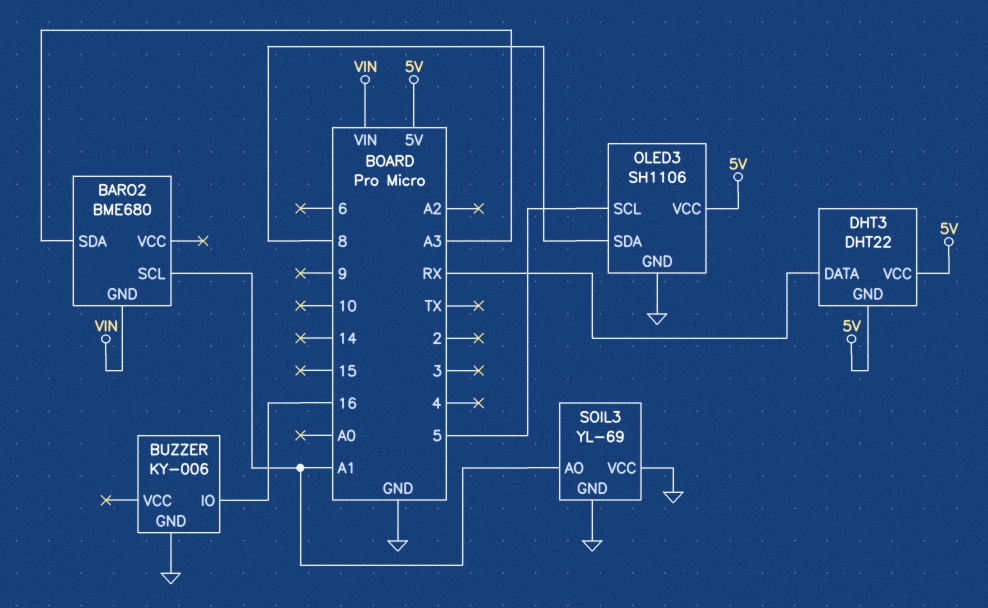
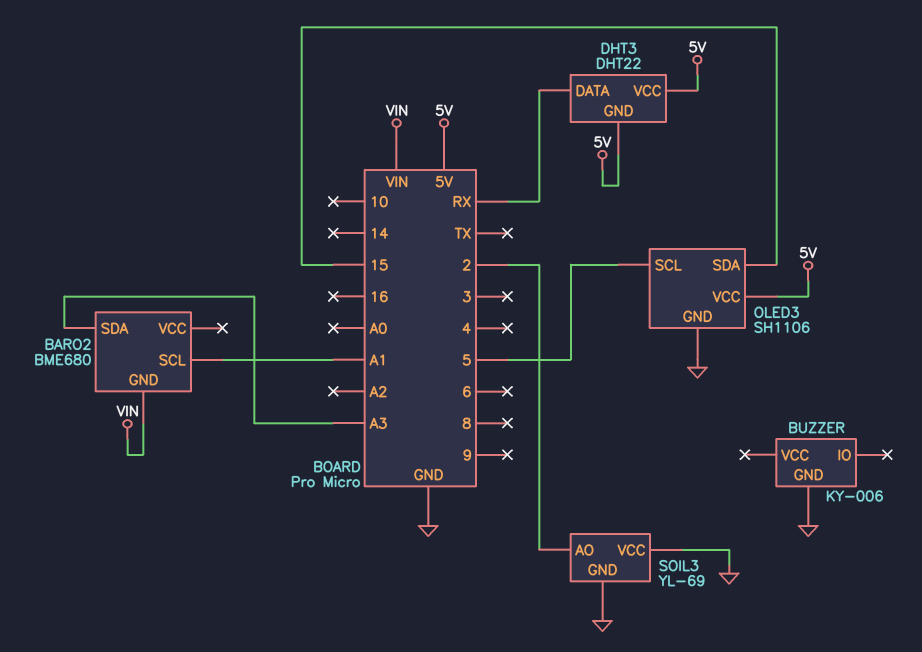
BUZZER pin IO: 16 -> none
OLED3 pin SDA: 8 -> 15
SOIL3 pin AO: A1 -> 2

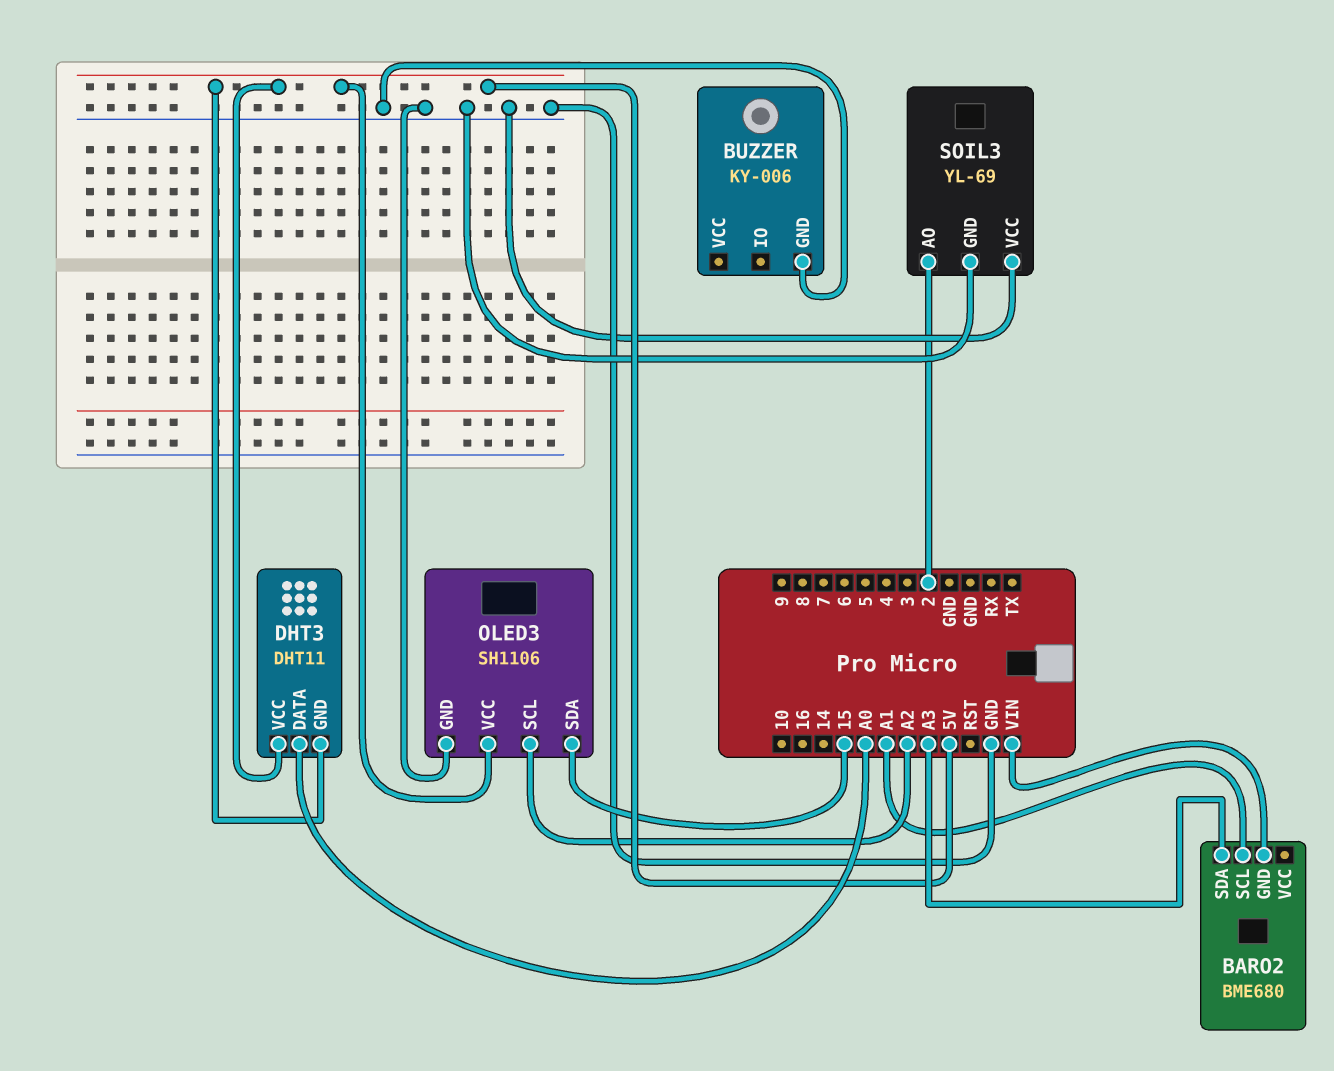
DHT3: DHT22 -> DHT11
DHT3 pin DATA: RX -> A0
OLED3 pin SCL: 5 -> A2

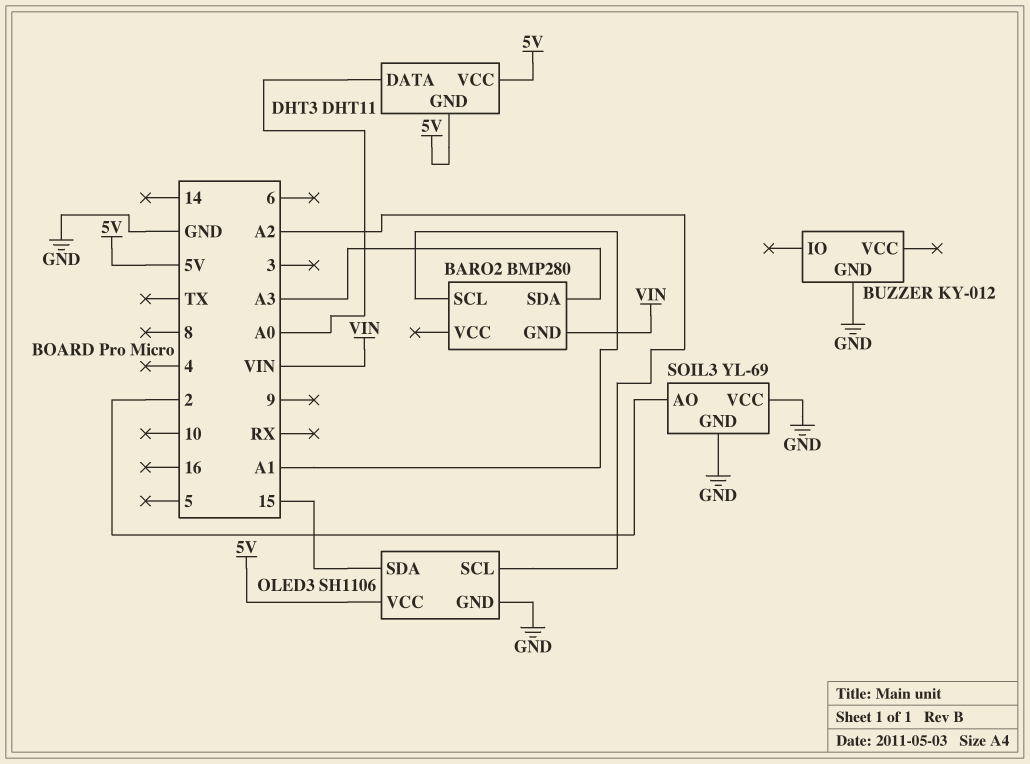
BARO2: BME680 -> BMP280
BUZZER: KY-006 -> KY-012

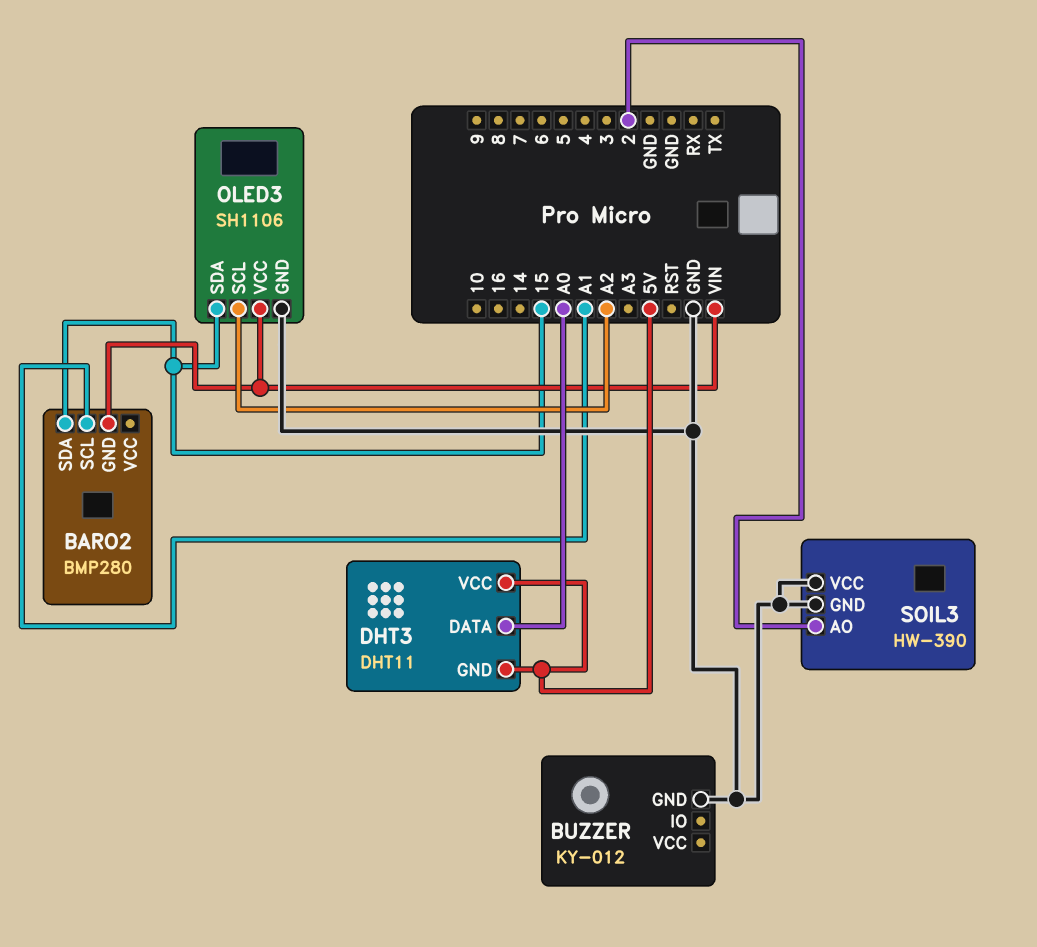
BARO2 pin SDA: A3 -> 15
OLED3 pin VCC: 5V -> VIN
SOIL3: YL-69 -> HW-390

